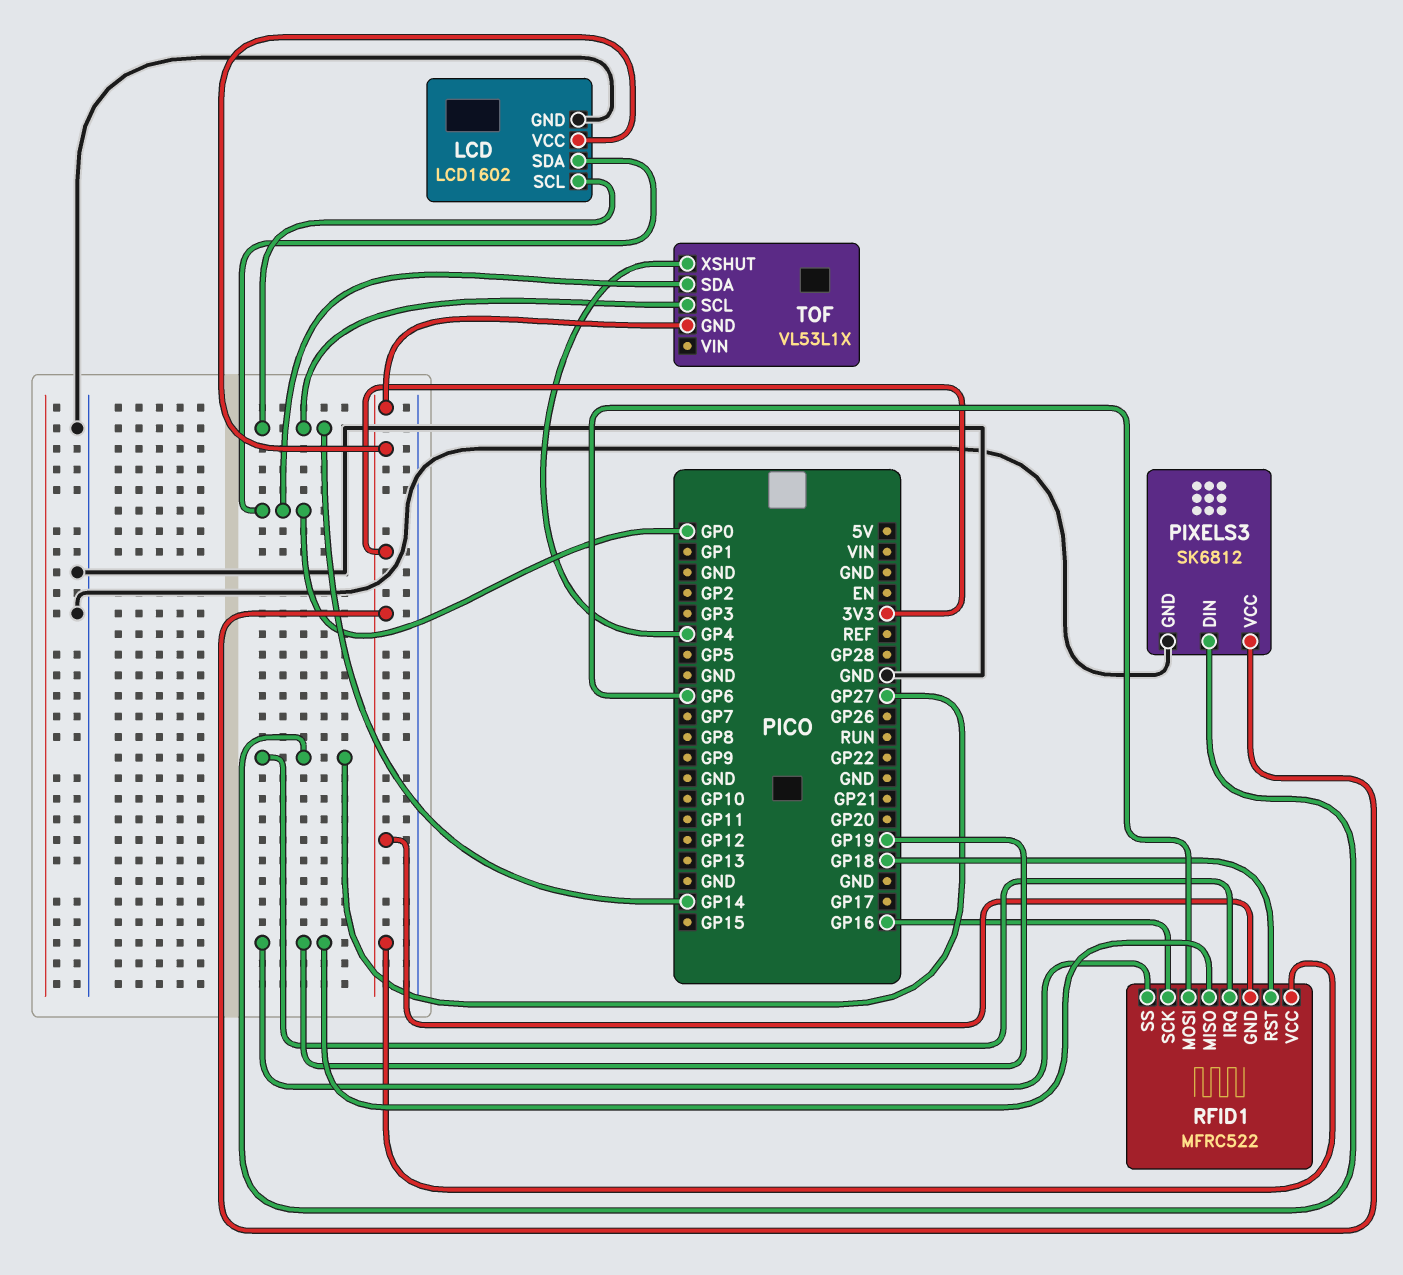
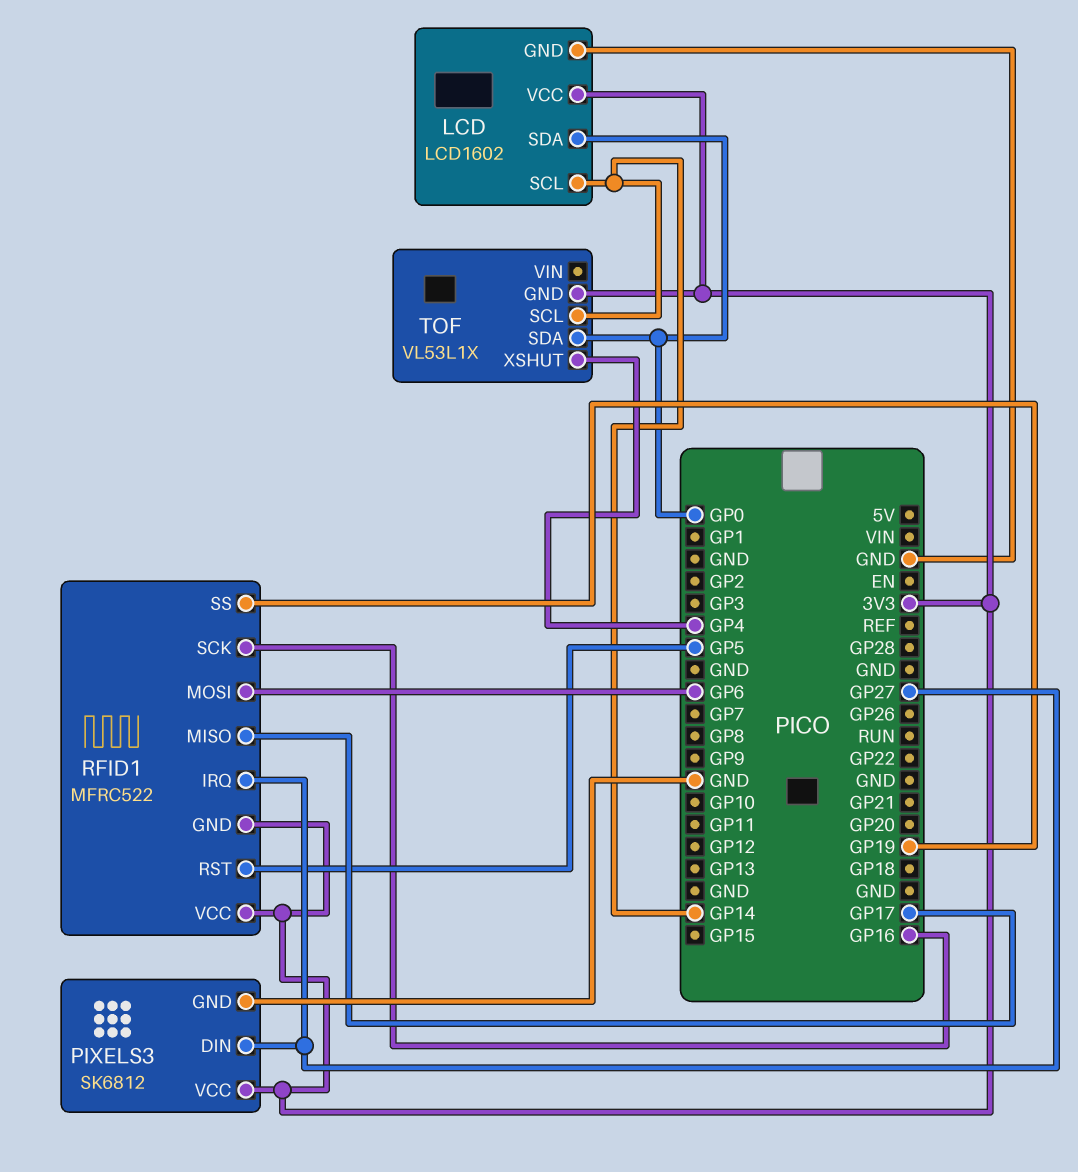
RFID1 pin MISO: GP19 -> GP17
RFID1 pin RST: GP18 -> GP5

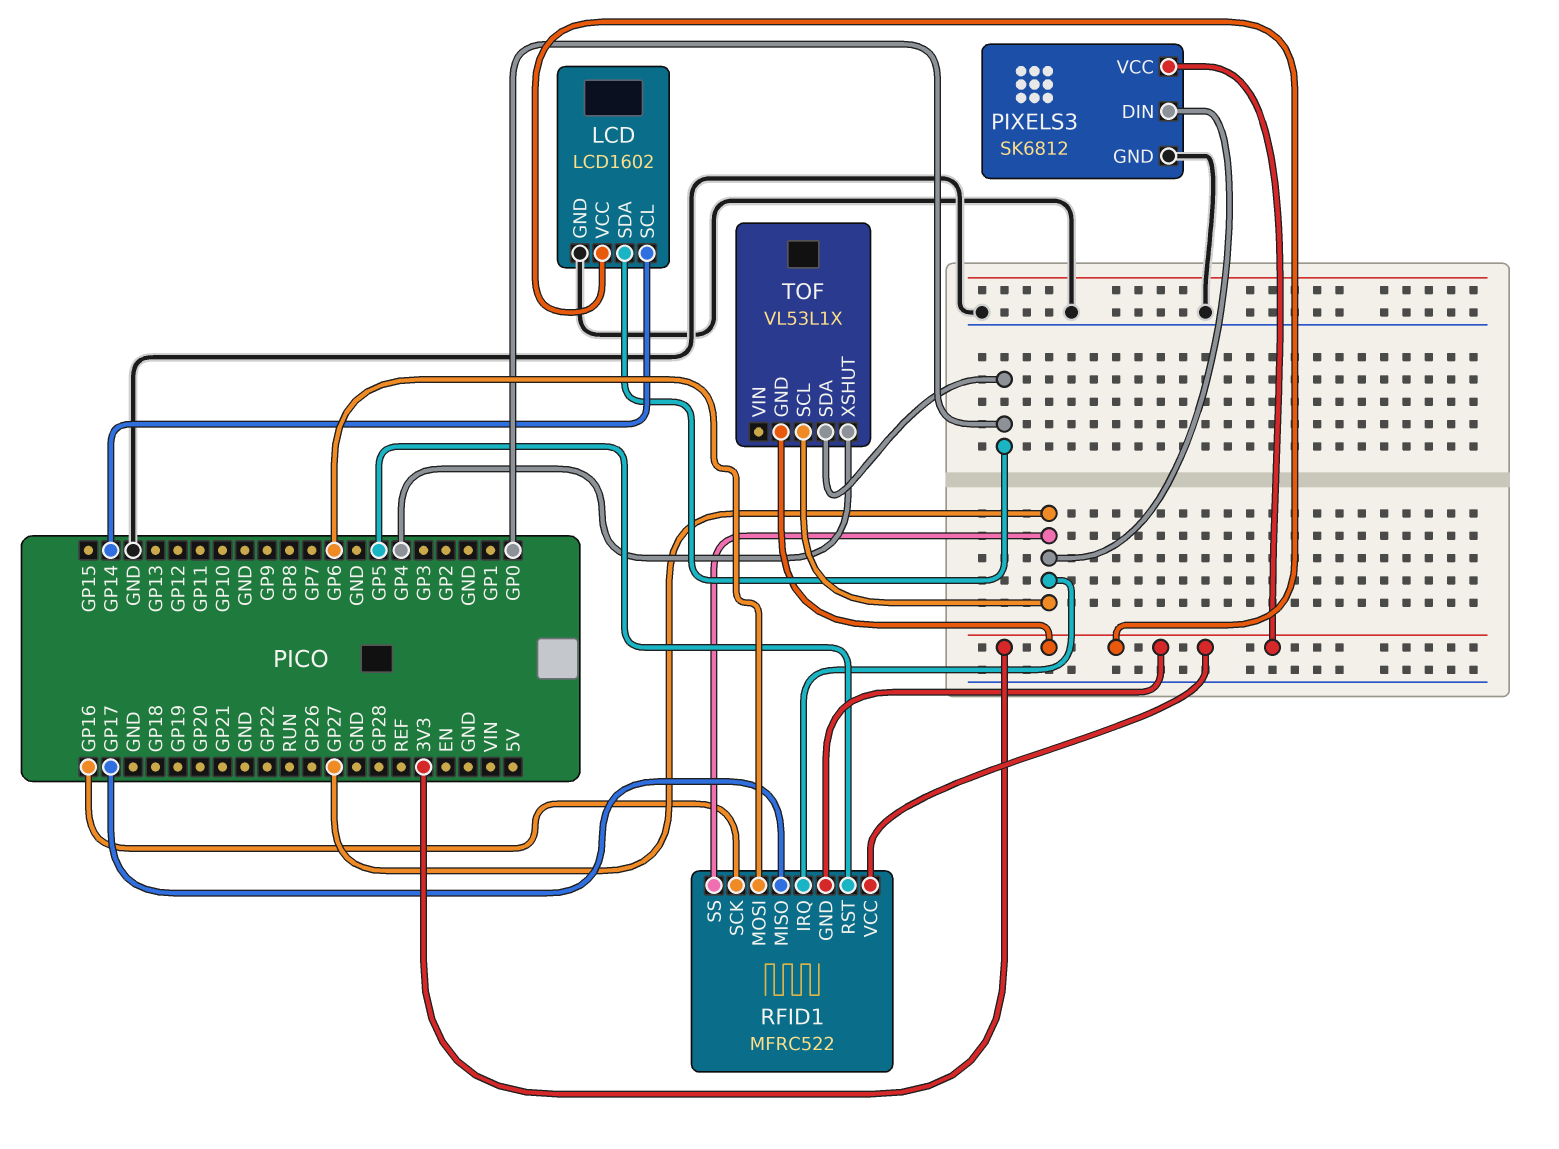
RFID1 pin SS: GP19 -> GP27
TOF pin SCL: GP14 -> GP27

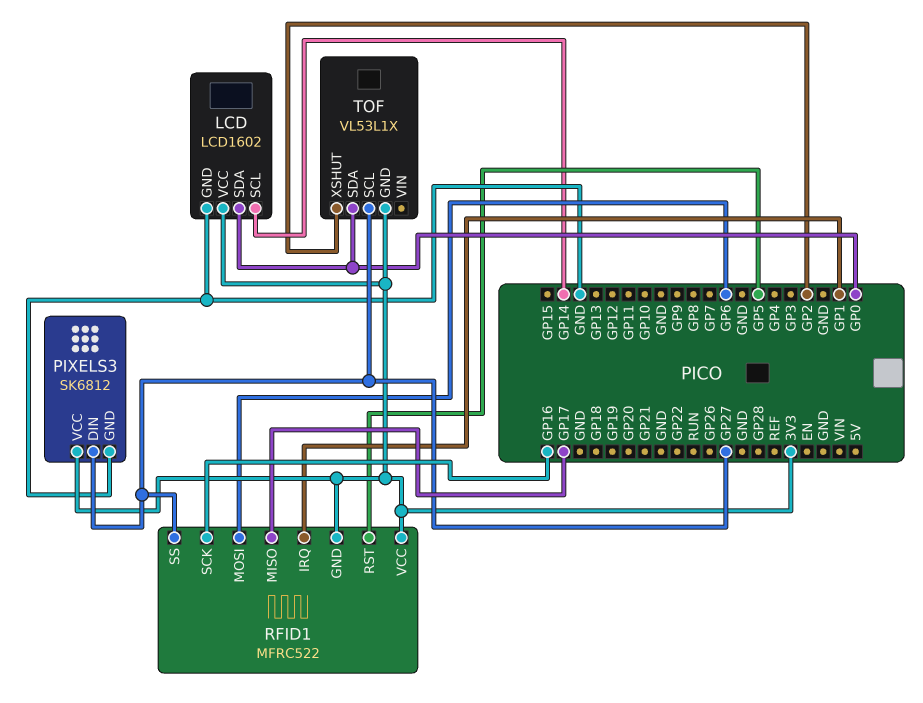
RFID1 pin IRQ: GP27 -> GP1
TOF pin XSHUT: GP4 -> GP2

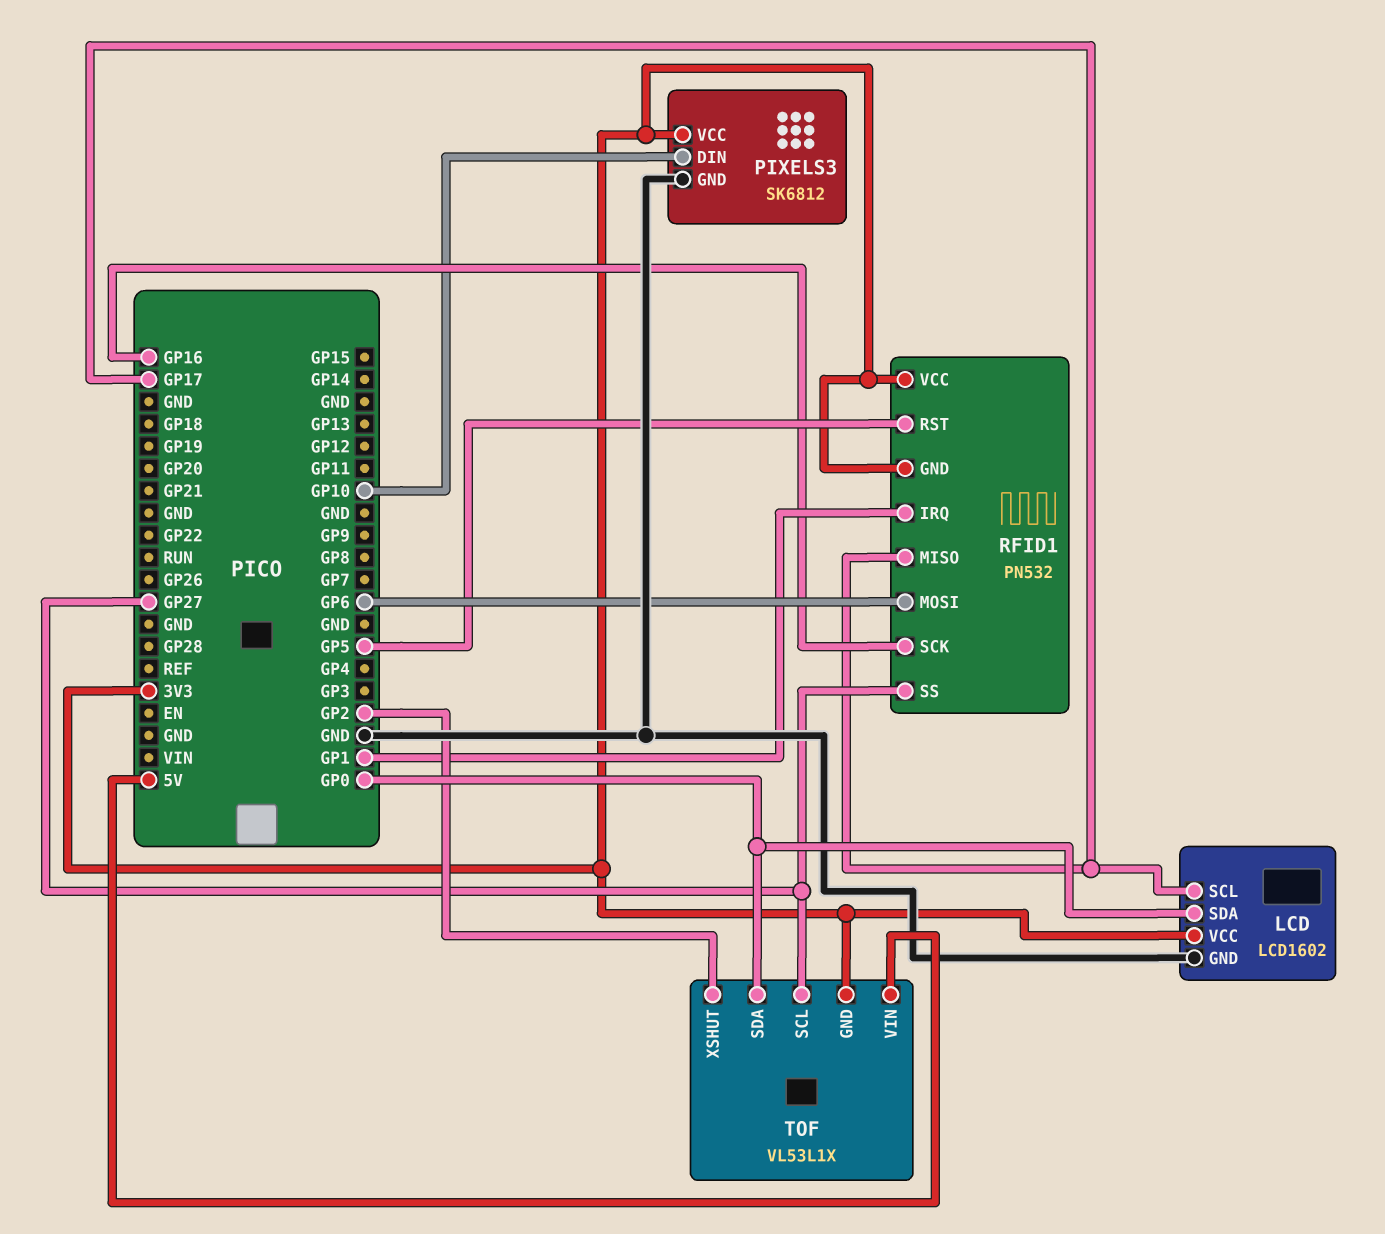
LCD pin SCL: GP14 -> GP17
PIXELS3 pin DIN: GP27 -> GP10
RFID1: MFRC522 -> PN532
TOF pin VIN: none -> 5V

